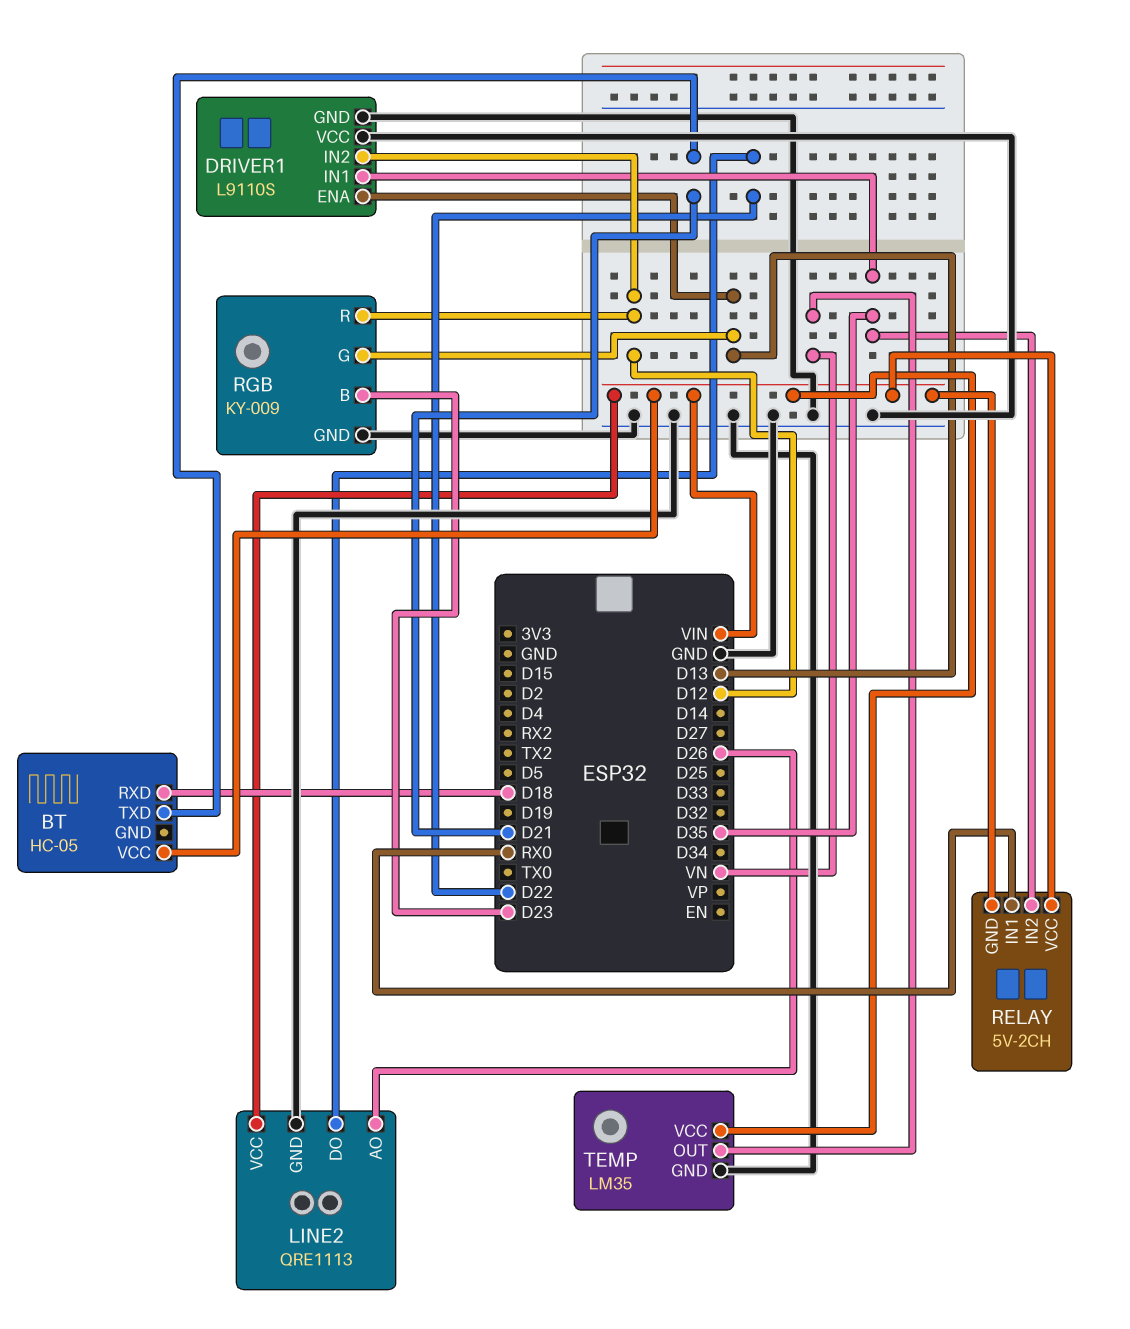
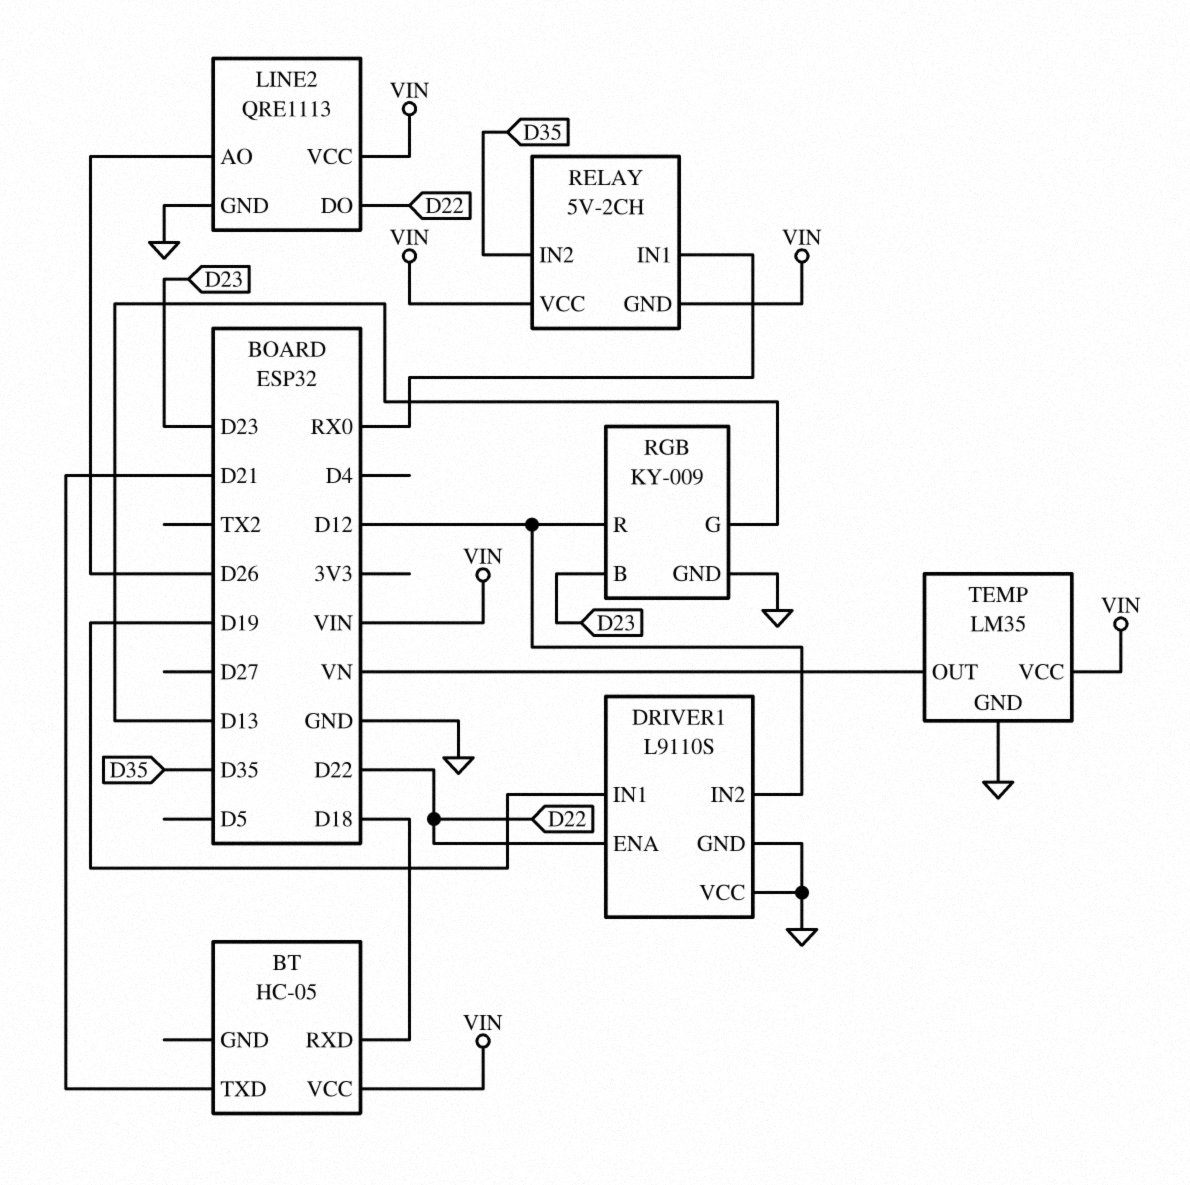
DRIVER1 pin ENA: D13 -> D22
DRIVER1 pin IN1: D35 -> D19

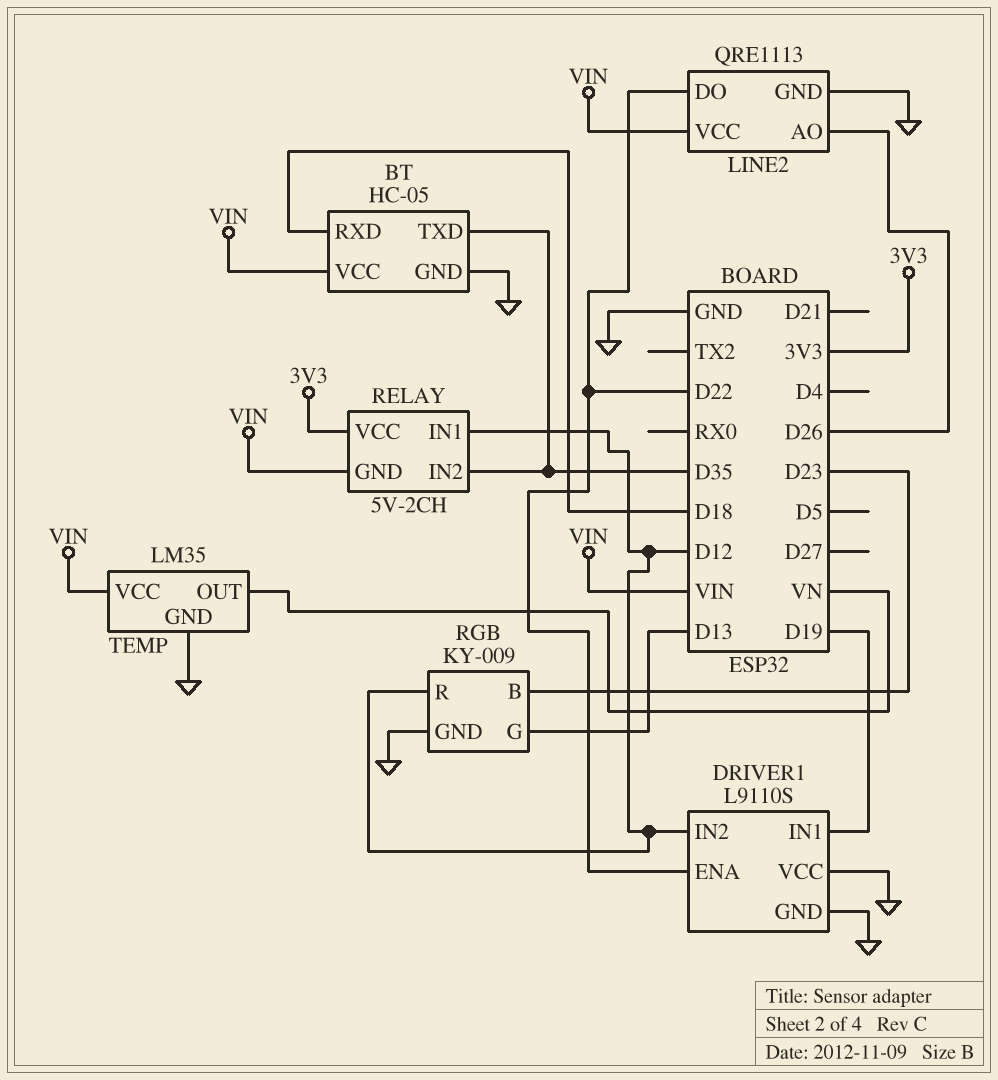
BT pin GND: none -> GND
BT pin TXD: D21 -> D35
RELAY pin IN1: RX0 -> D12
RELAY pin VCC: VIN -> 3V3

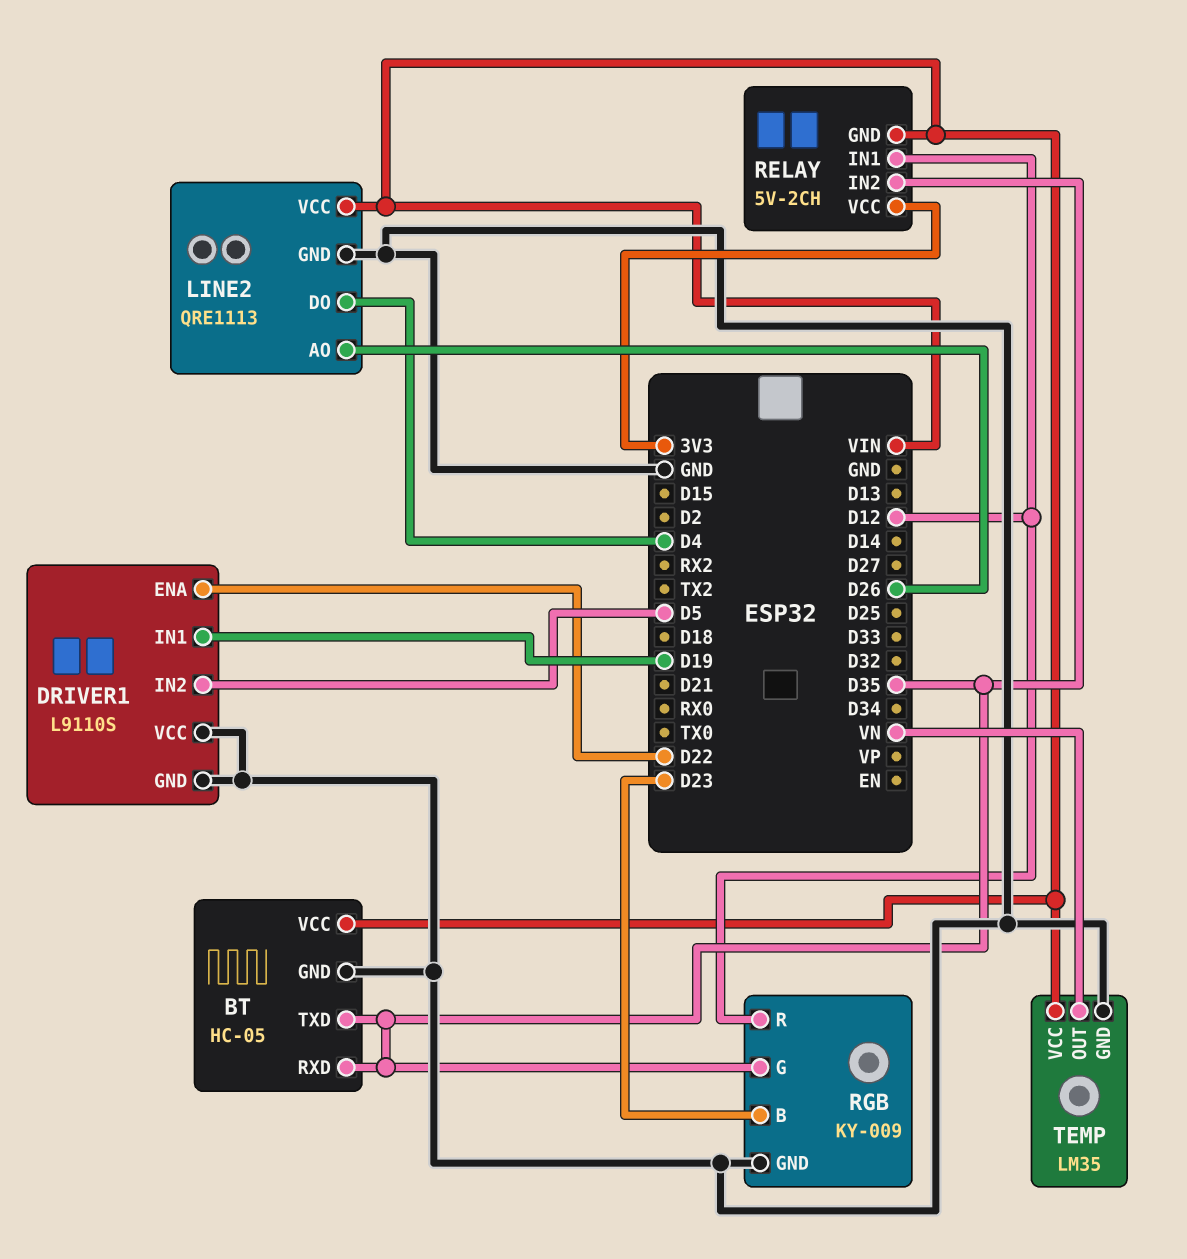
BT pin RXD: D18 -> D35
DRIVER1 pin IN2: D12 -> D5
LINE2 pin DO: D22 -> D4
RGB pin G: D13 -> D35

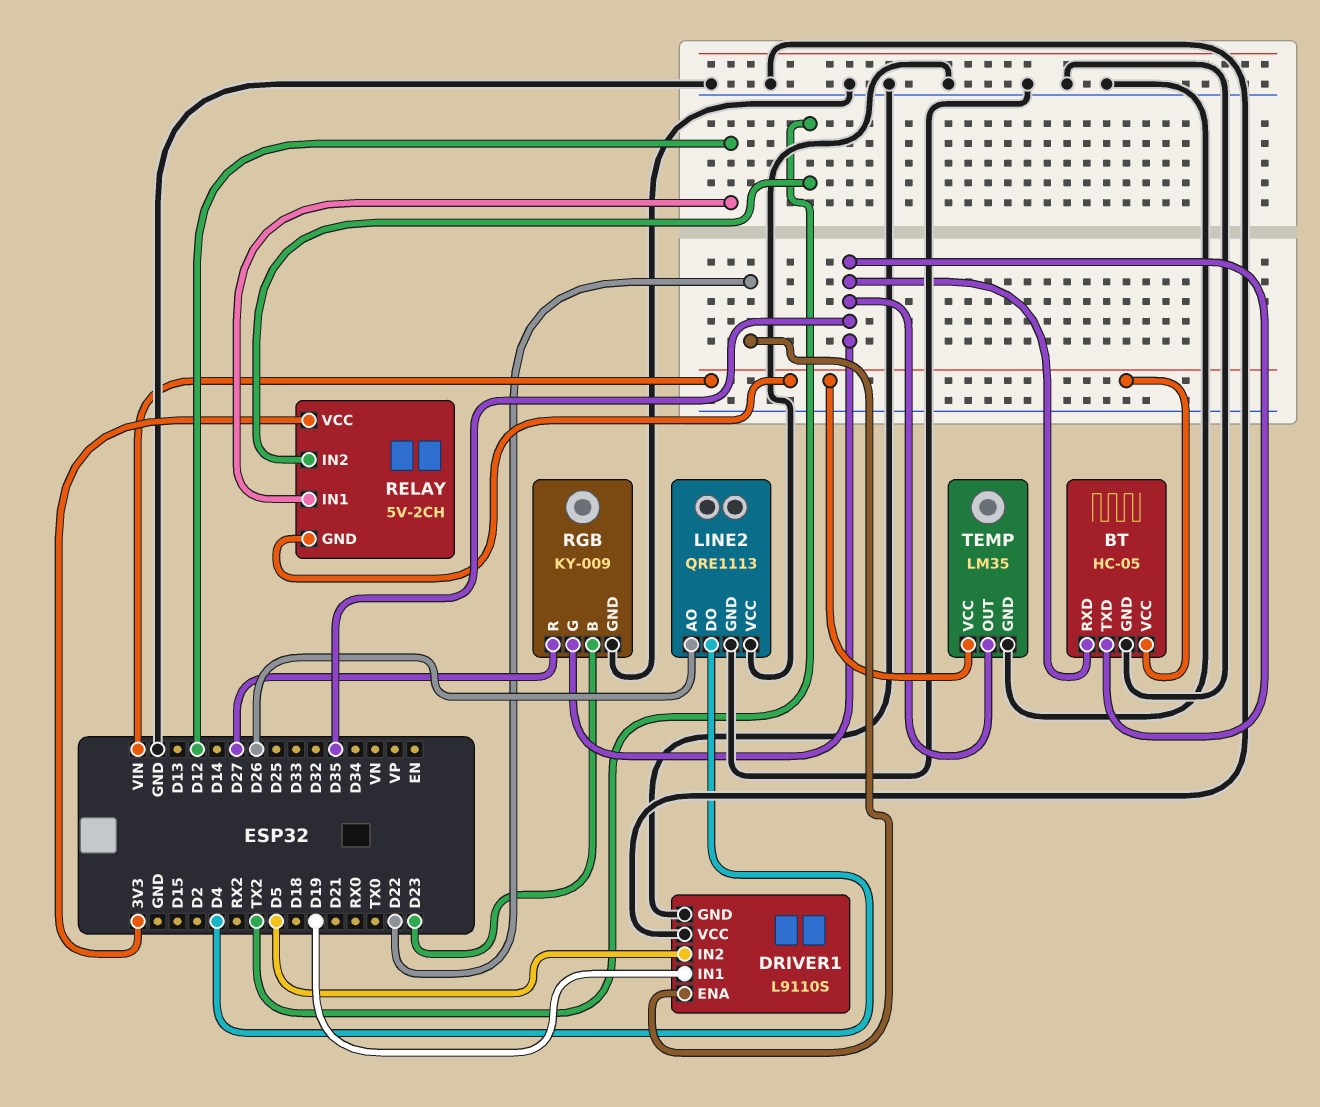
LINE2 pin VCC: VIN -> GND
RELAY pin IN2: D35 -> TX2
RGB pin R: D12 -> D27
TEMP pin OUT: VN -> D35

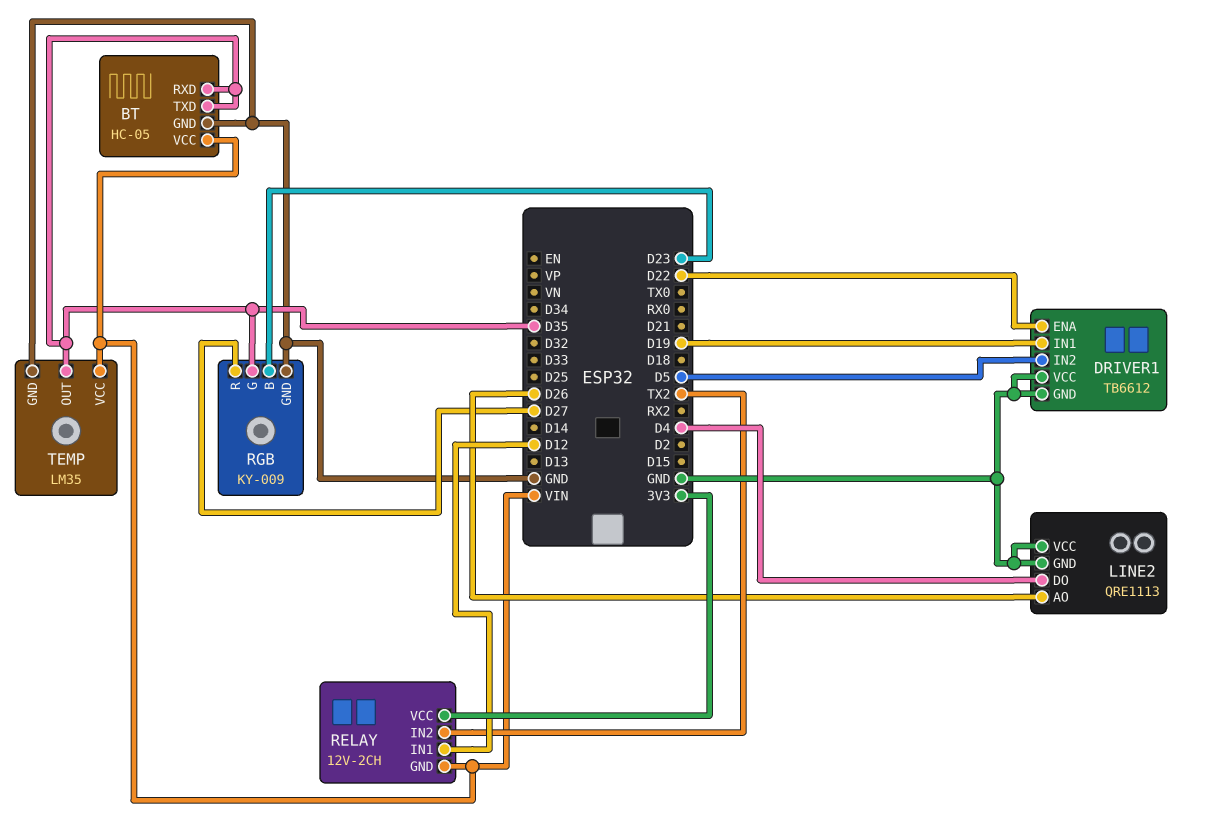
DRIVER1: L9110S -> TB6612
RELAY: 5V-2CH -> 12V-2CH

